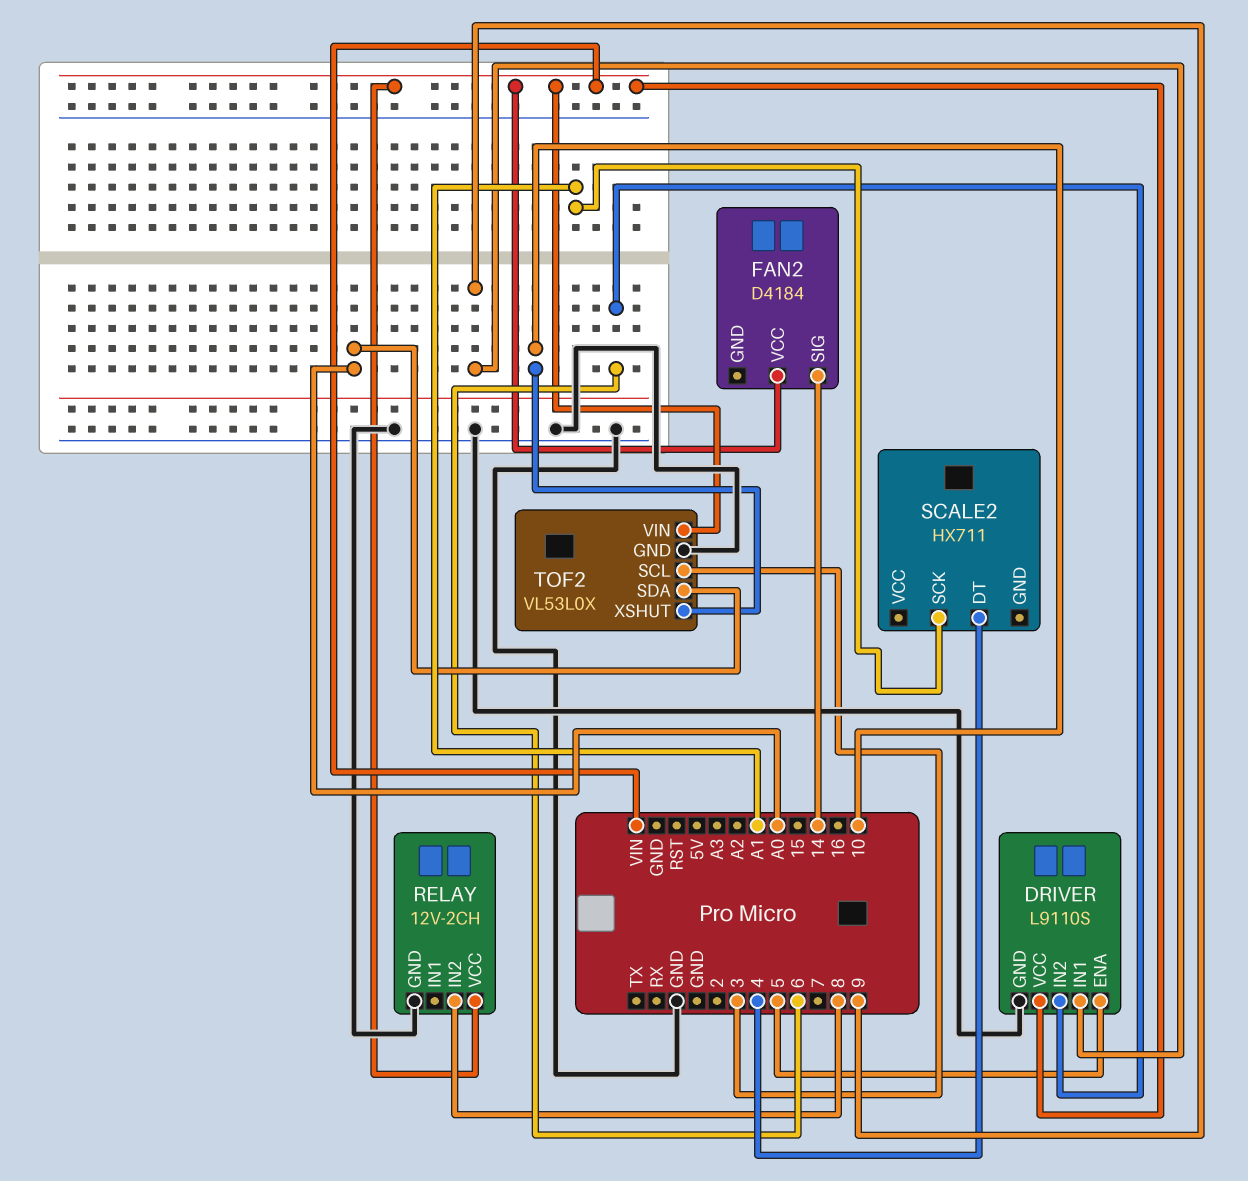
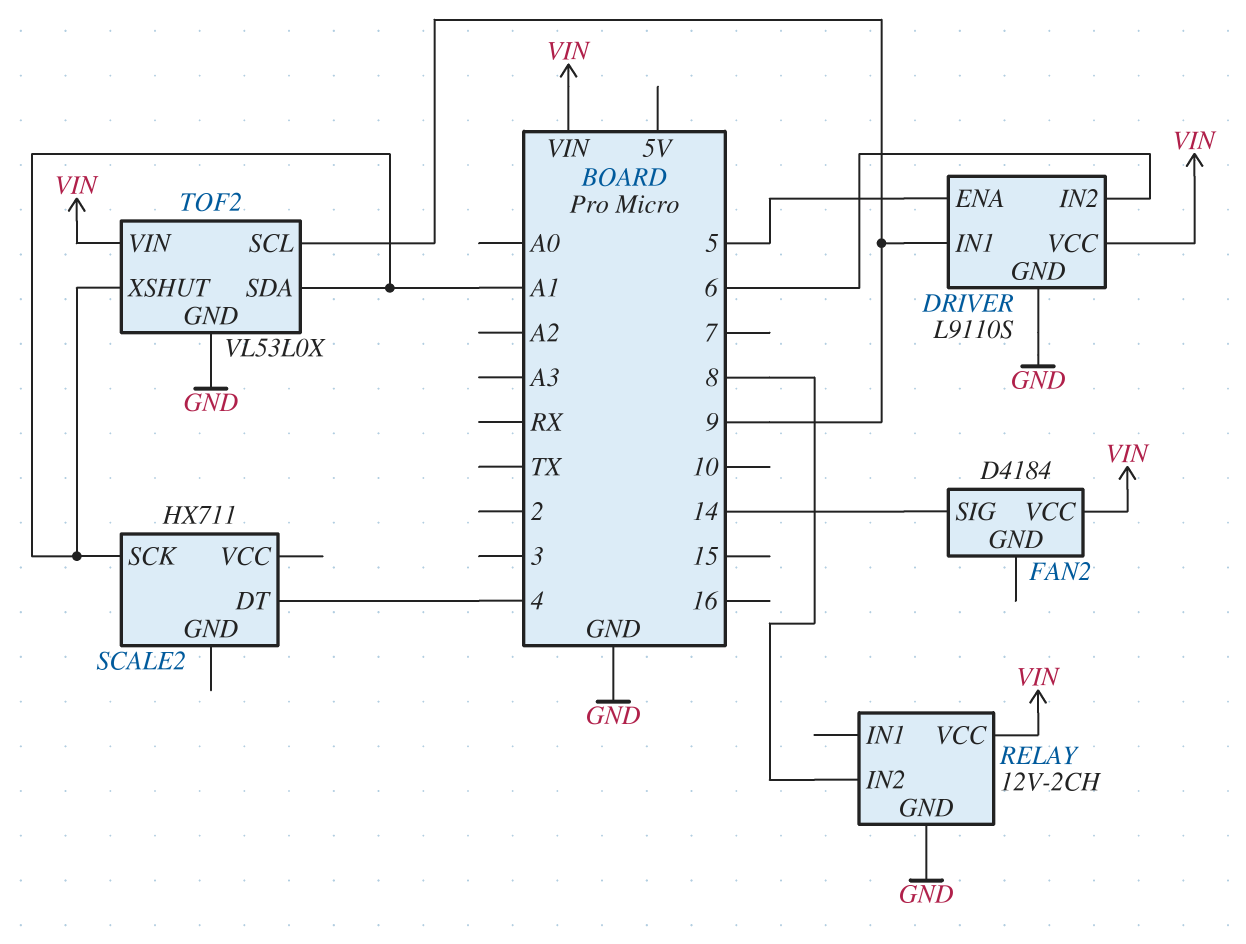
TOF2 pin SCL: 3 -> 9
TOF2 pin SDA: A0 -> A1
TOF2 pin XSHUT: 10 -> A1

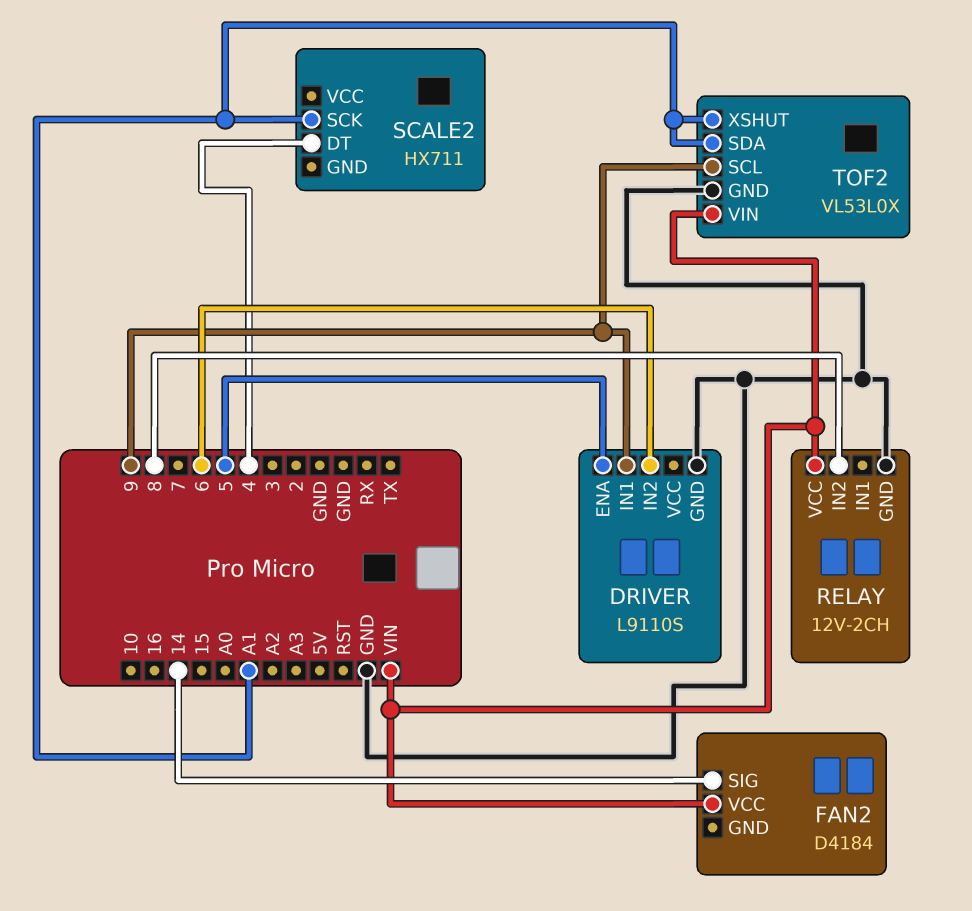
DRIVER pin VCC: VIN -> none

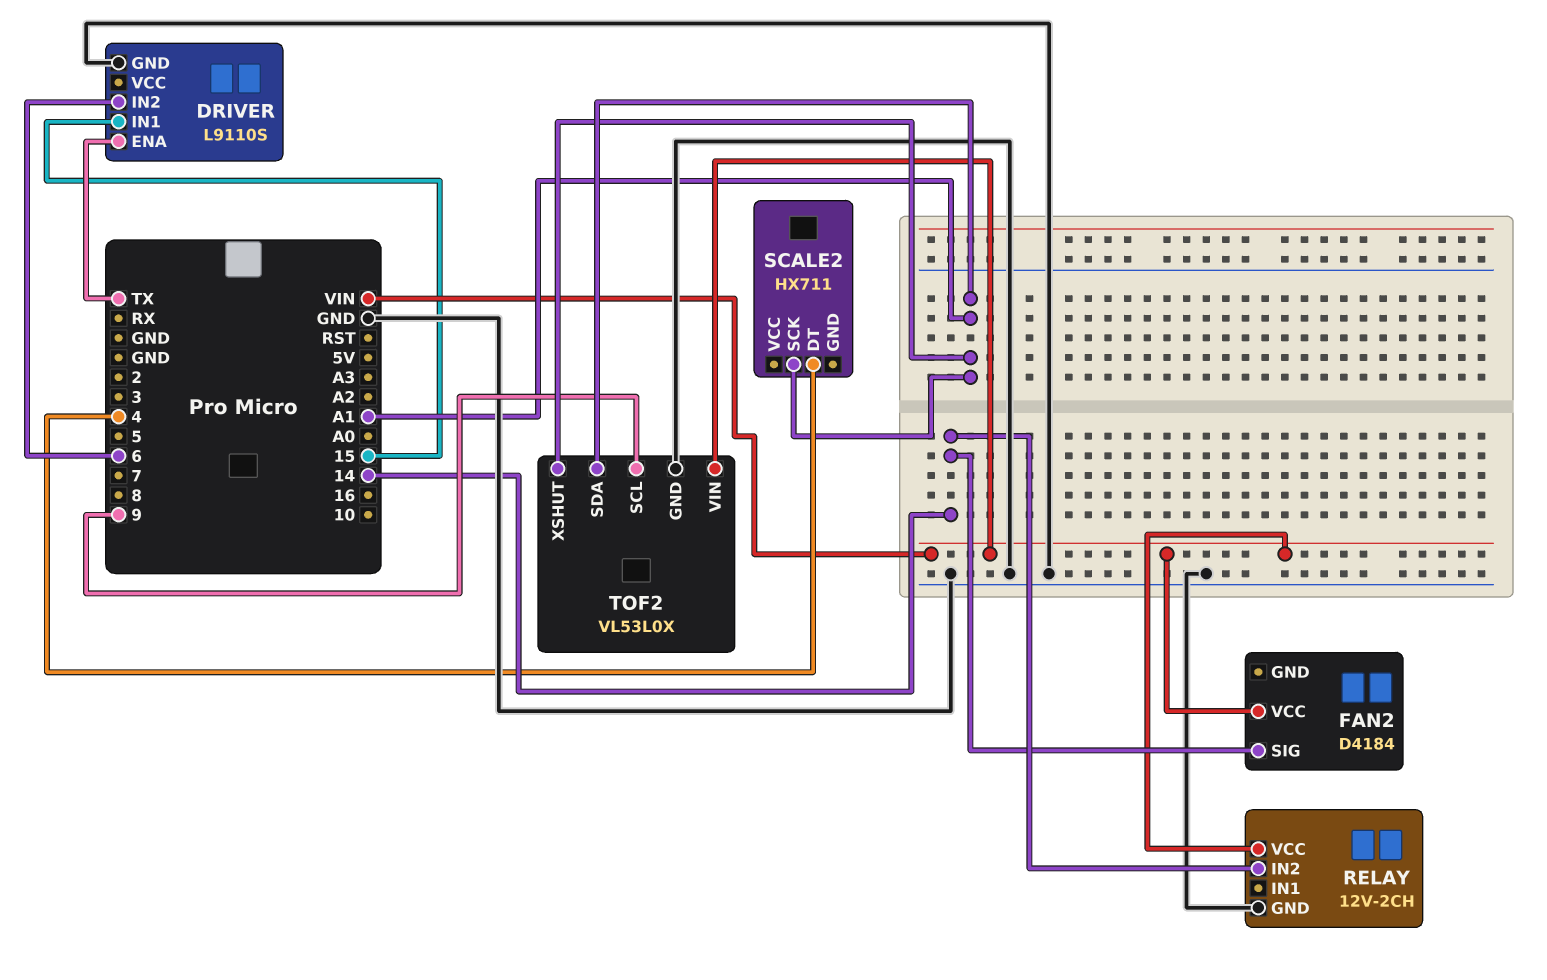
DRIVER pin ENA: 5 -> TX
DRIVER pin IN1: 9 -> 15
RELAY pin IN2: 8 -> 14

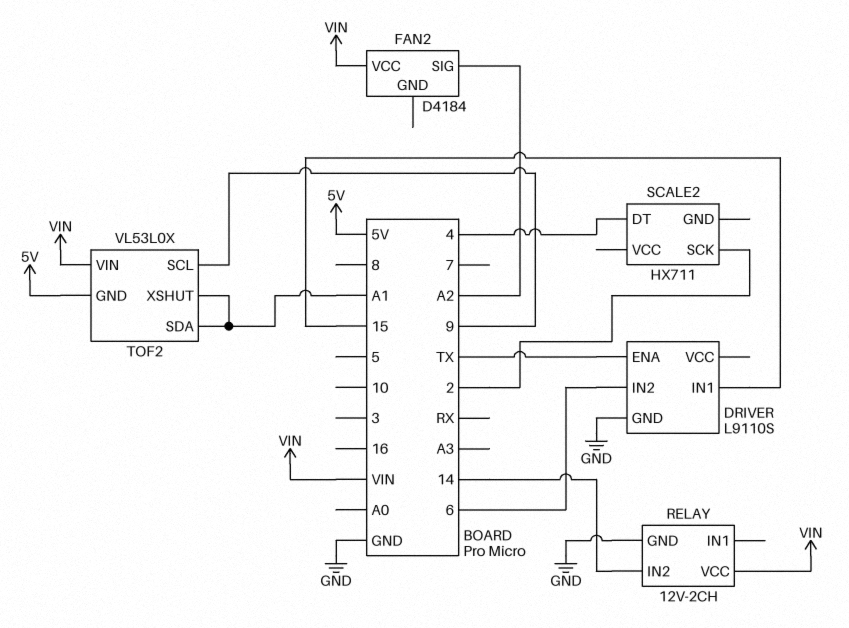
FAN2 pin SIG: 14 -> A2
SCALE2 pin SCK: A1 -> 2
TOF2 pin GND: GND -> 5V

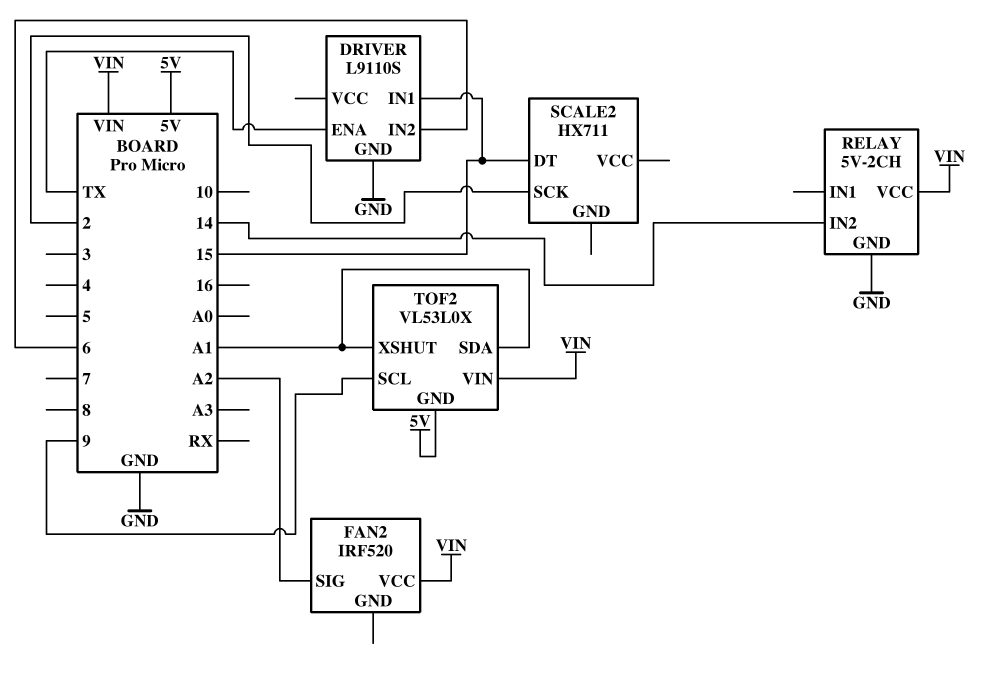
FAN2: D4184 -> IRF520
RELAY: 12V-2CH -> 5V-2CH
SCALE2 pin DT: 4 -> 15

